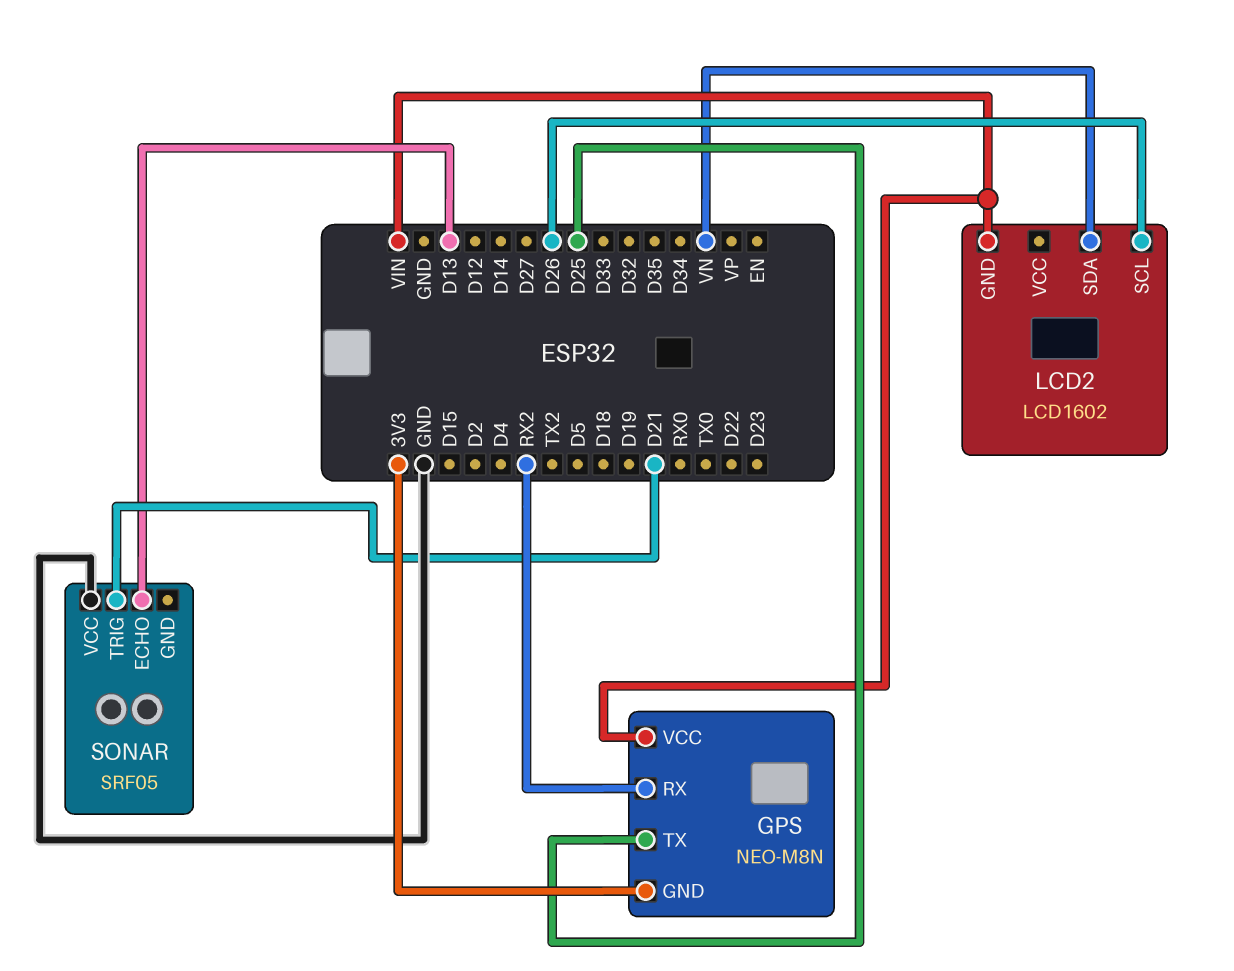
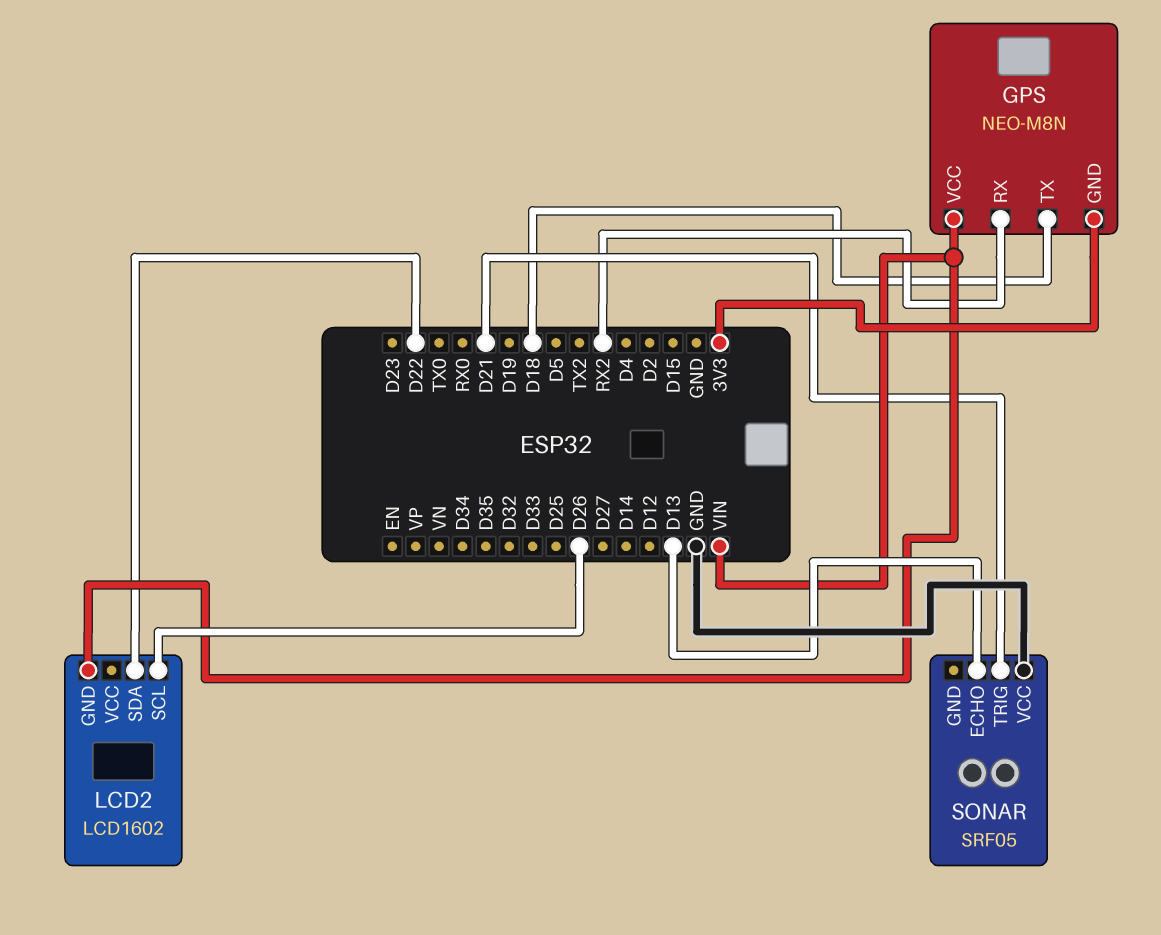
GPS pin TX: D25 -> D18
LCD2 pin SDA: VN -> D22

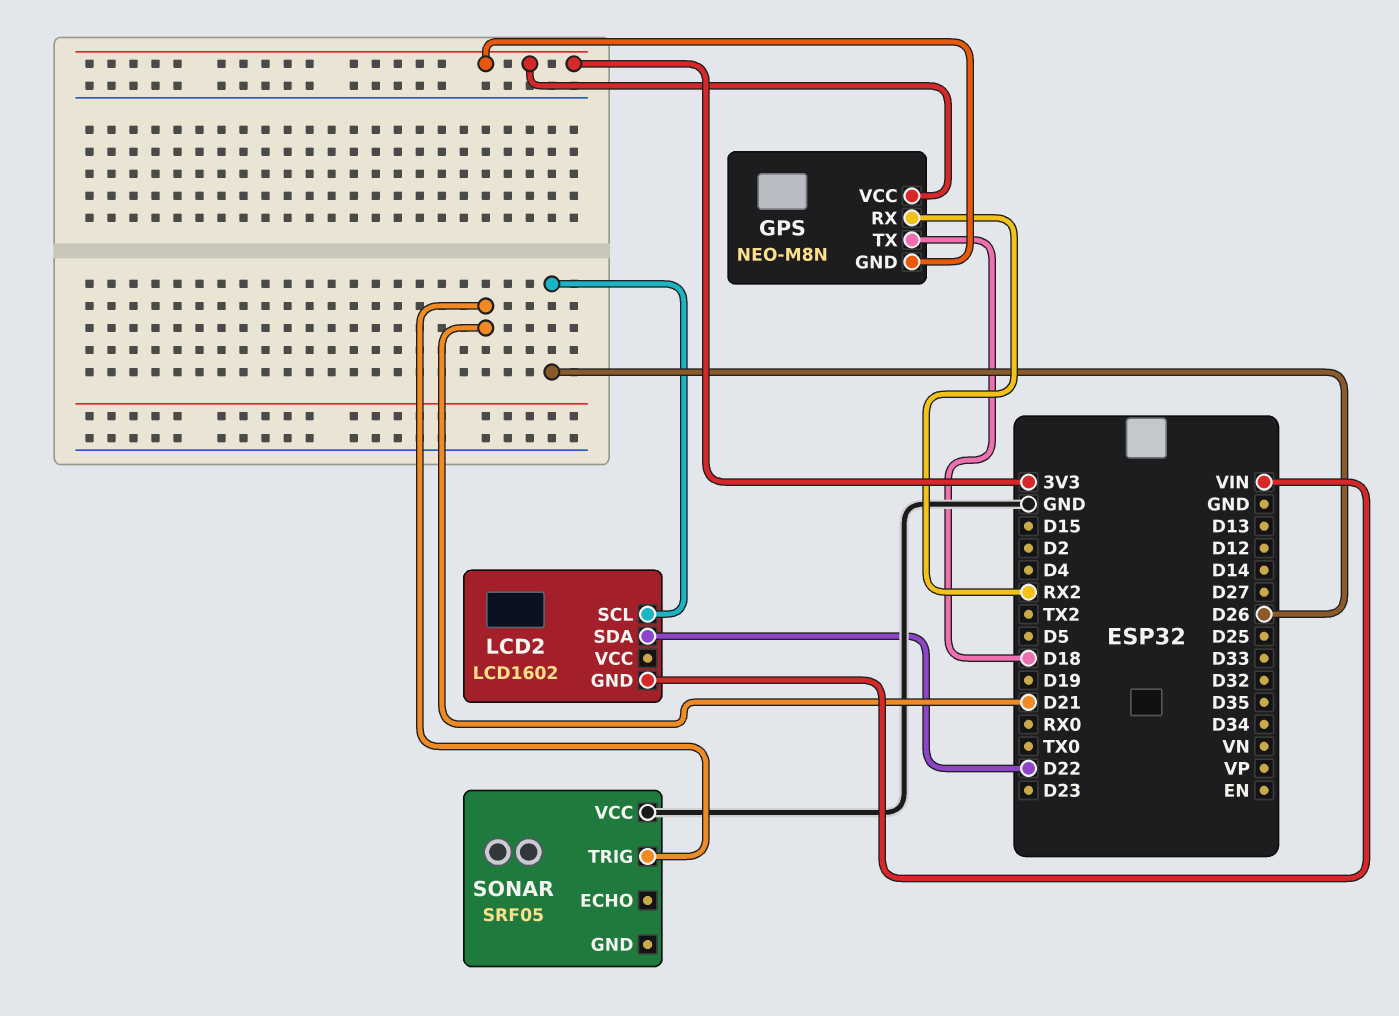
GPS pin VCC: VIN -> 3V3
SONAR pin ECHO: D13 -> none

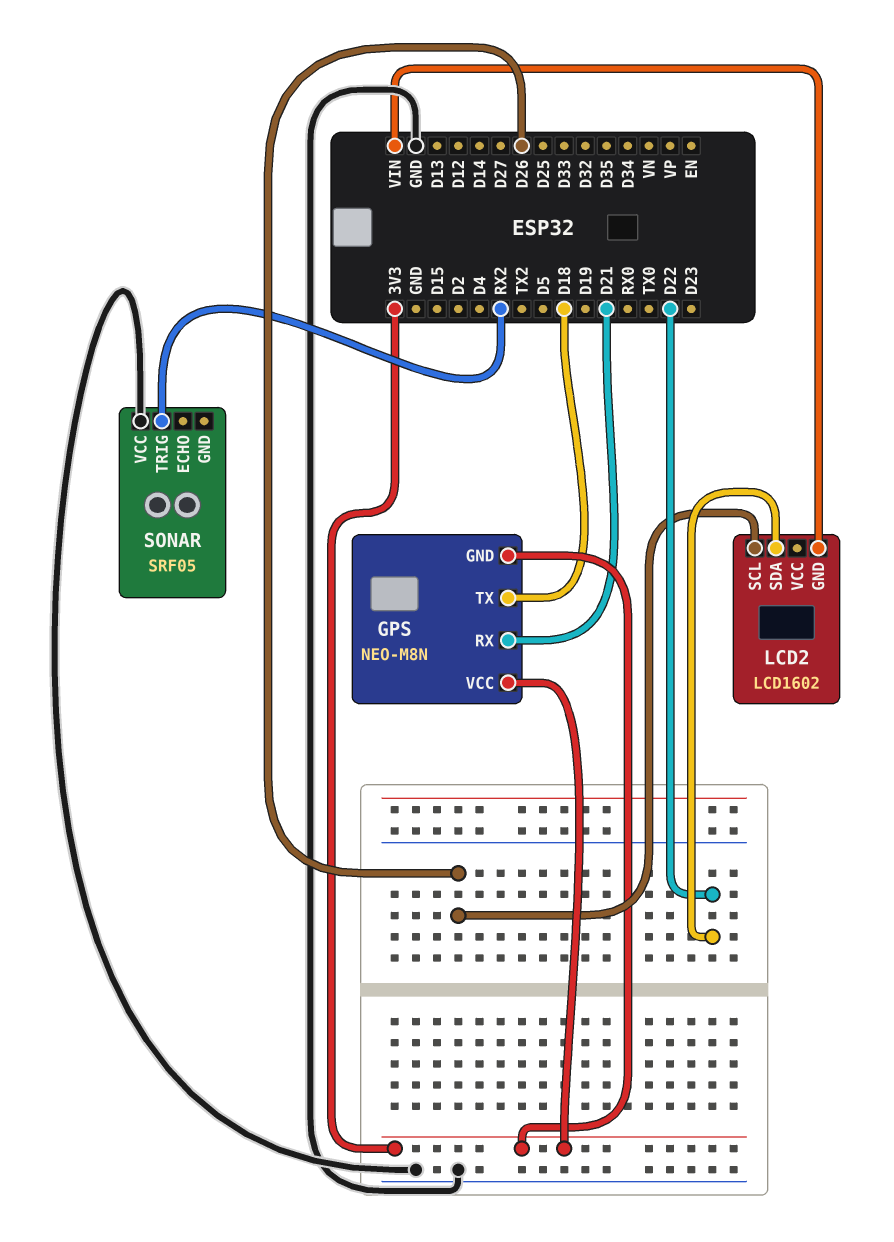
GPS pin RX: RX2 -> D21
SONAR pin TRIG: D21 -> RX2

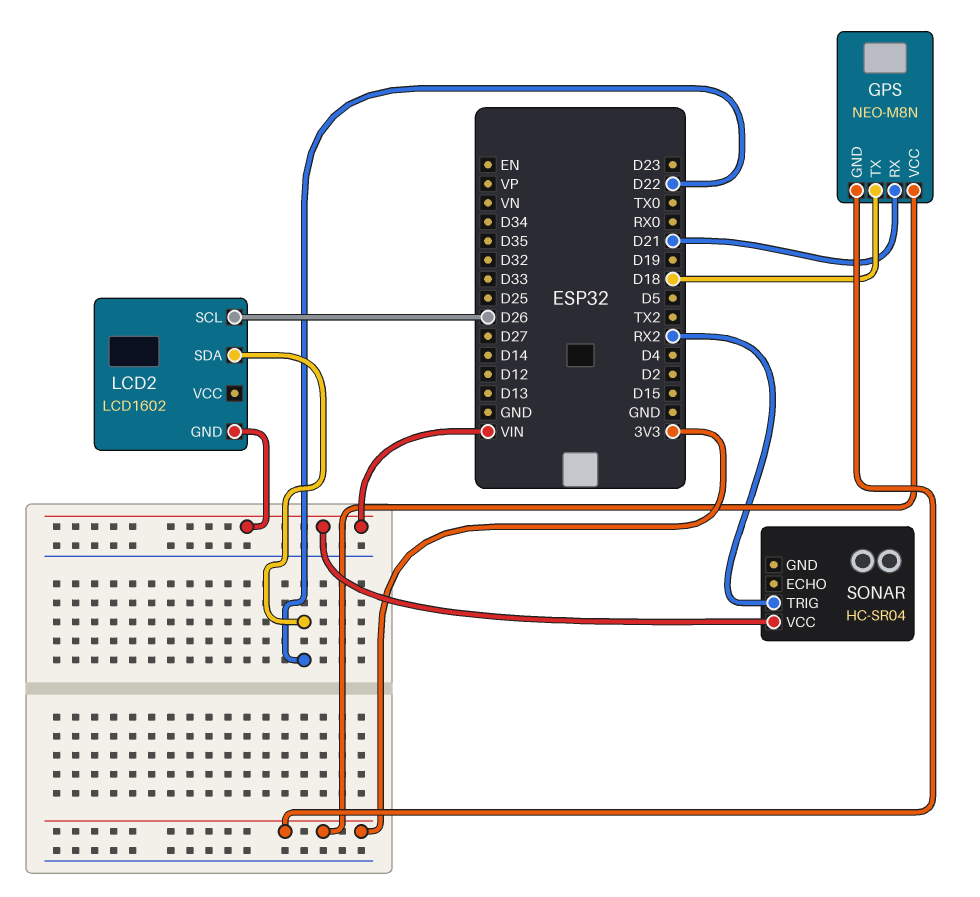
SONAR: SRF05 -> HC-SR04
SONAR pin VCC: GND -> VIN

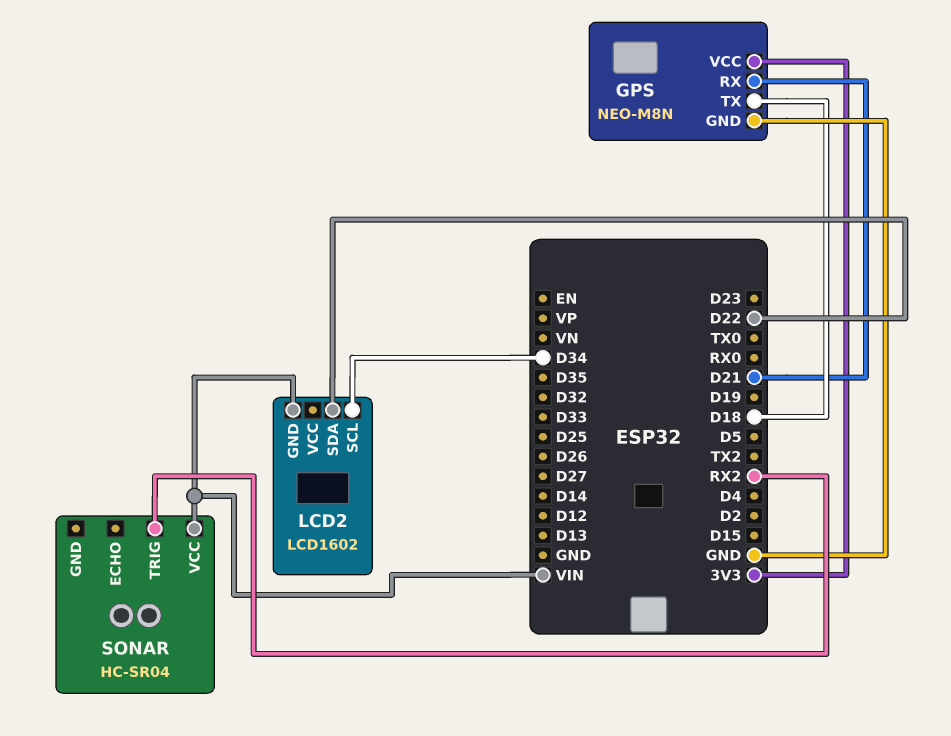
GPS pin GND: 3V3 -> GND
LCD2 pin SCL: D26 -> D34

